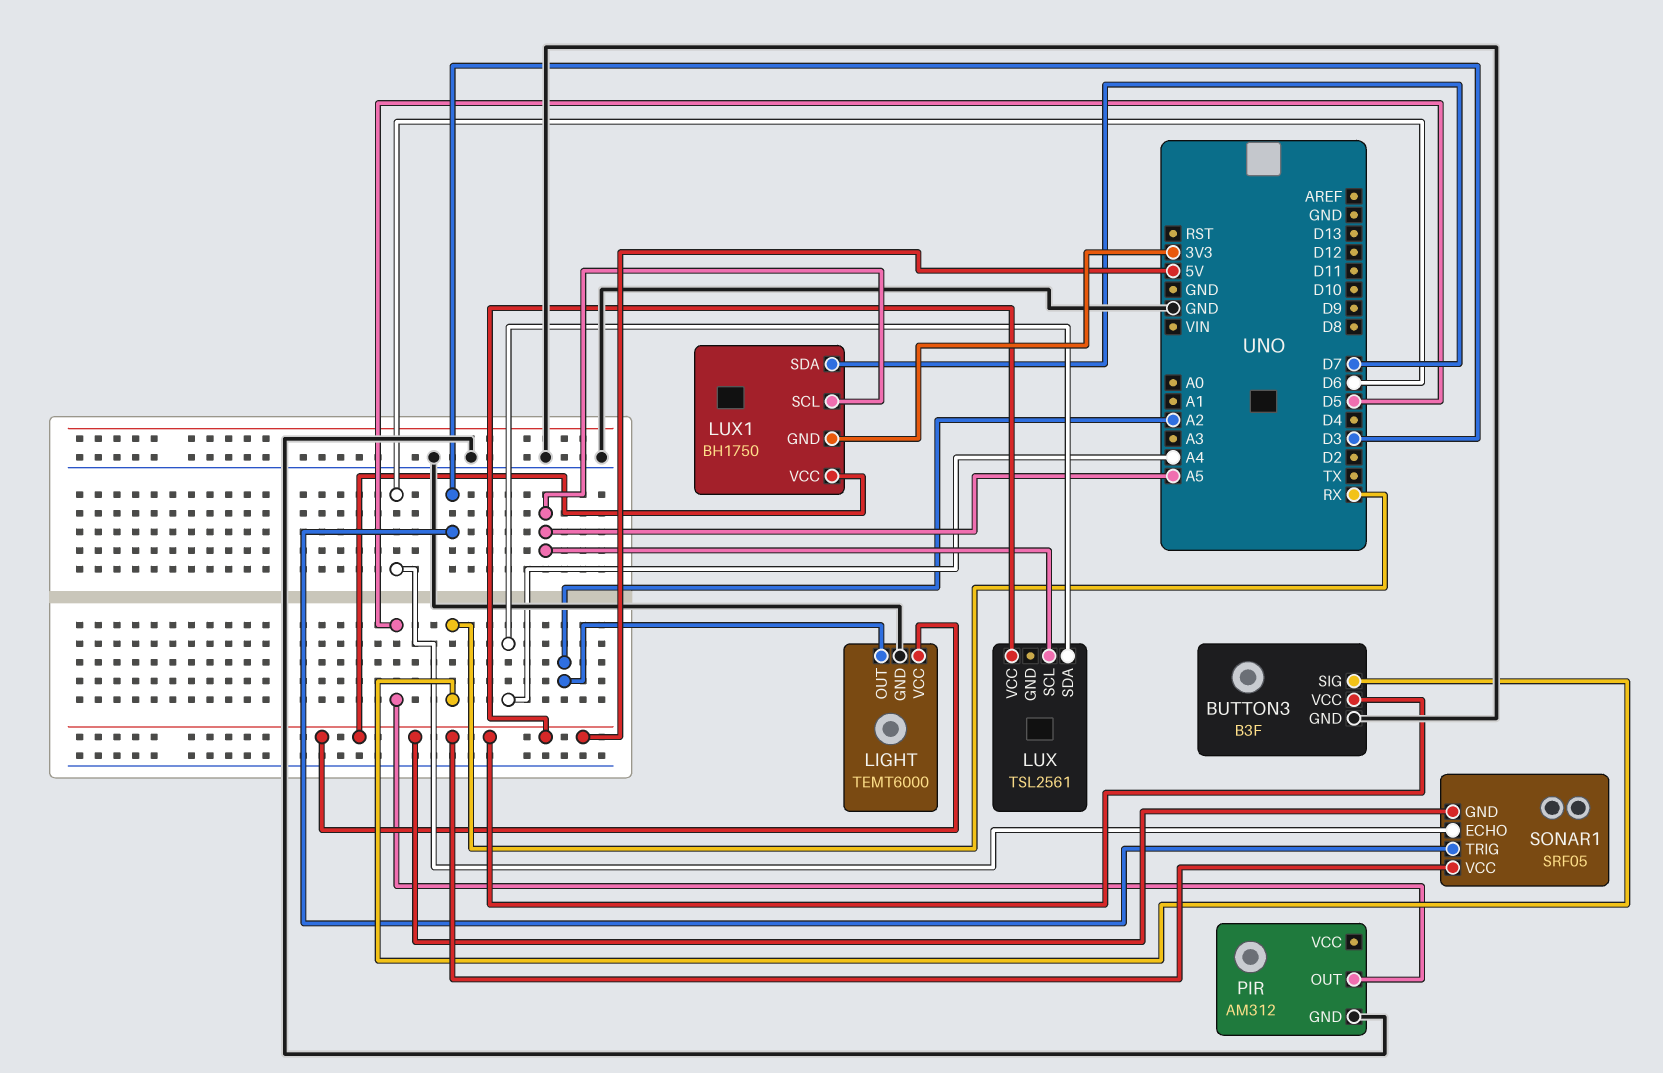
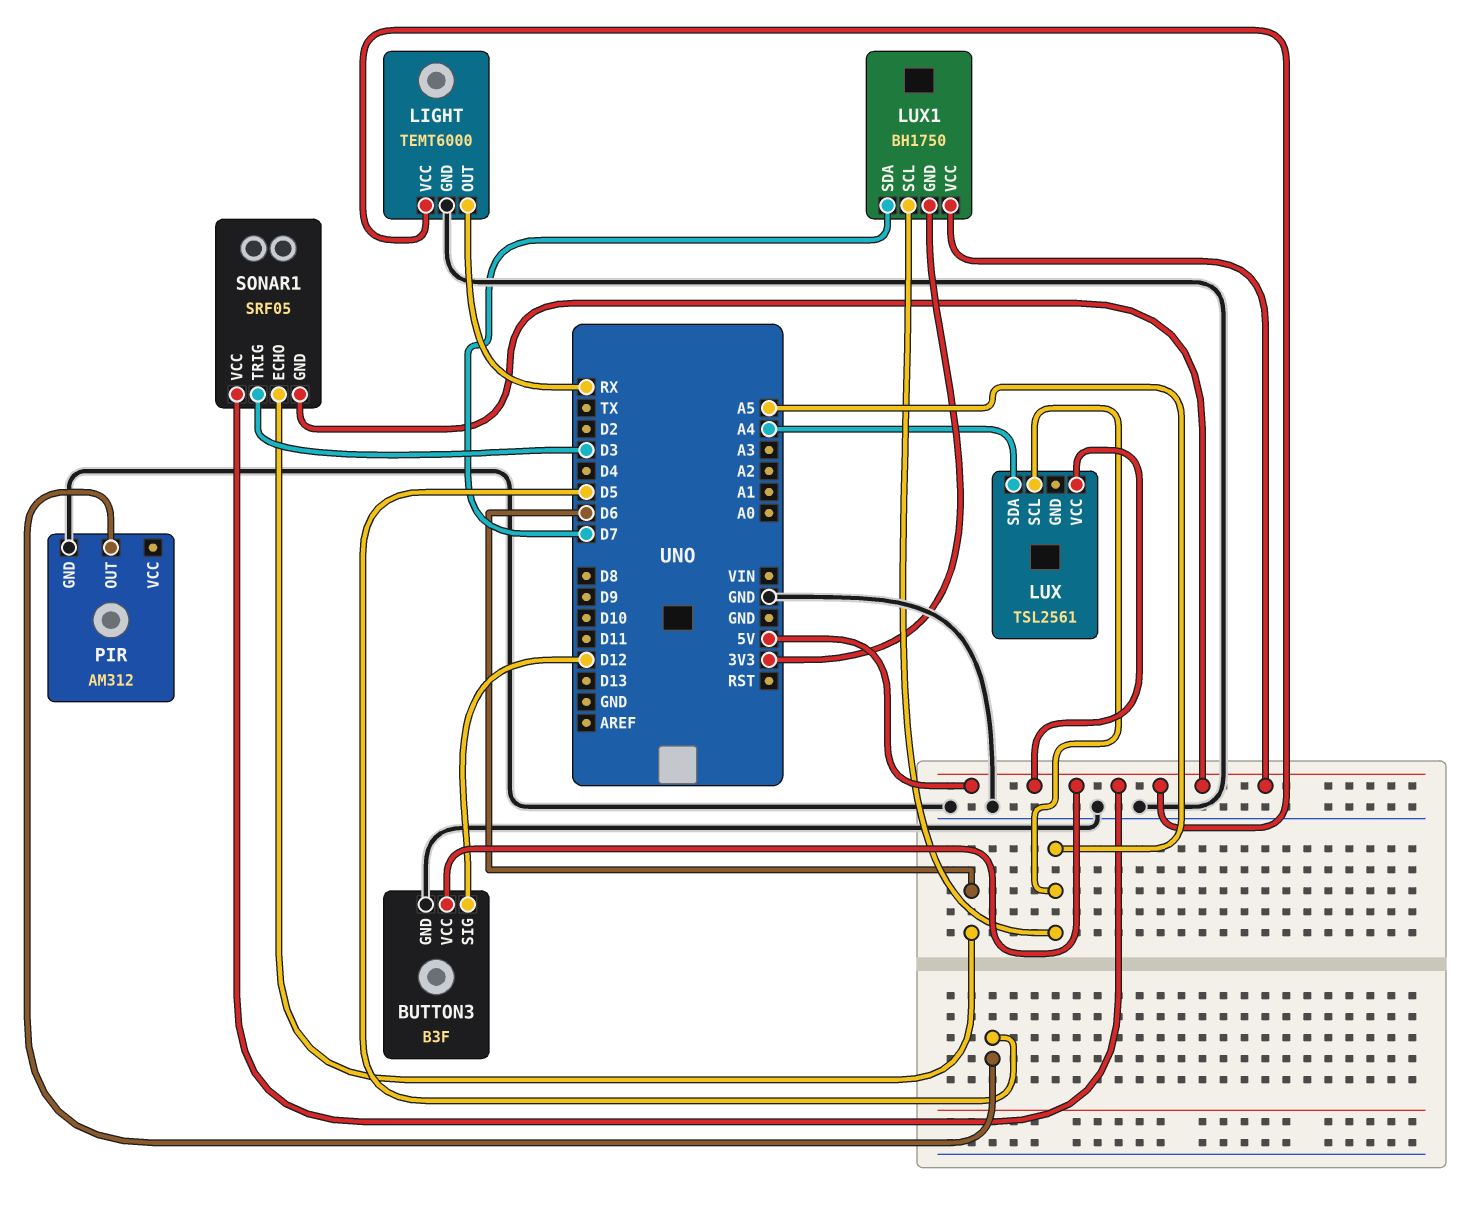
BUTTON3 pin SIG: RX -> D12
LIGHT pin OUT: A2 -> RX

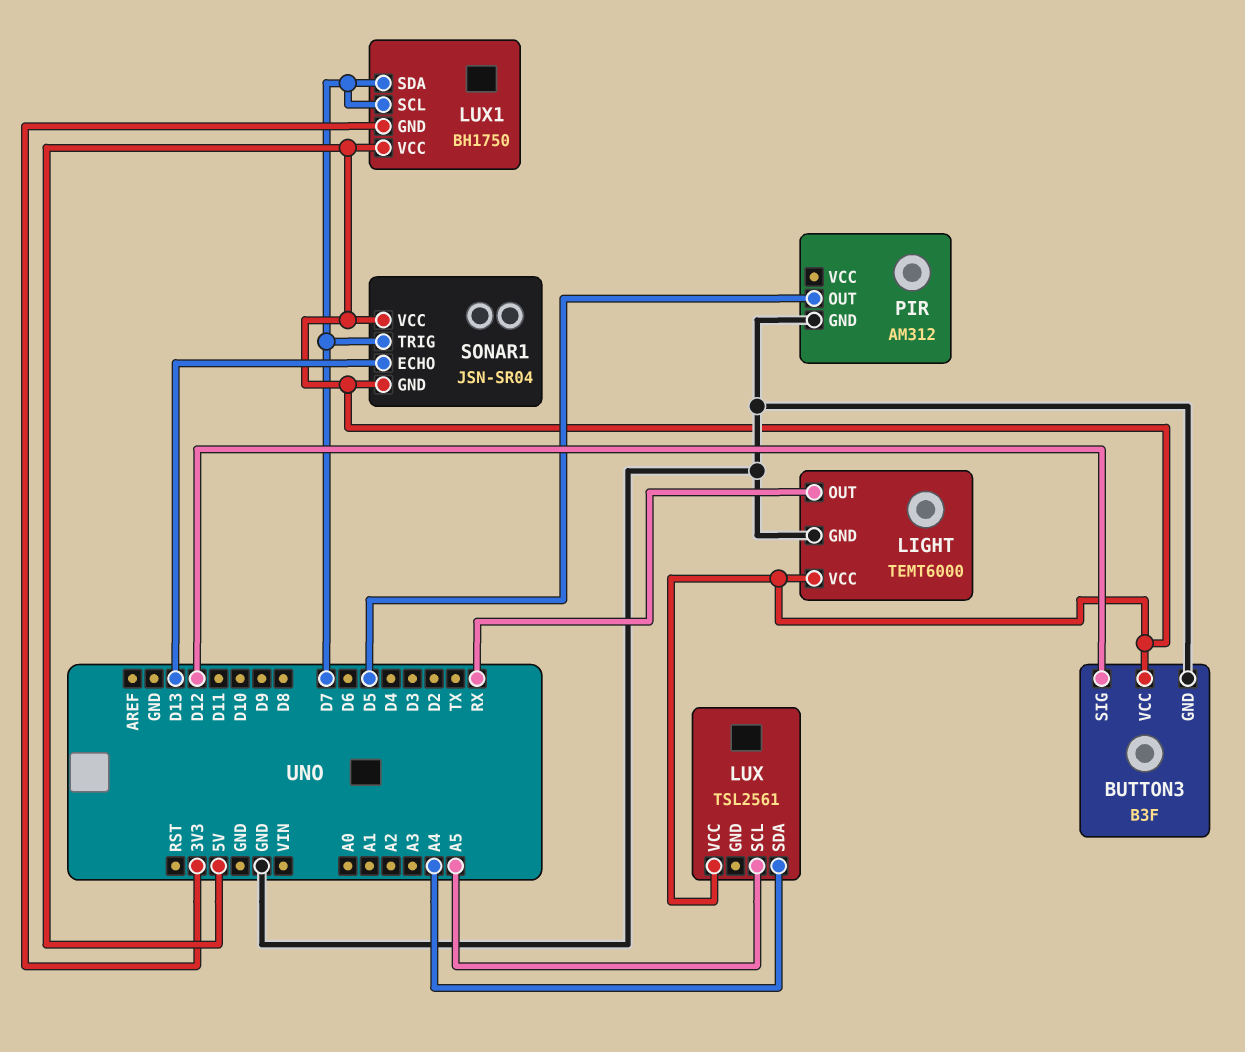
LUX1 pin SCL: A5 -> D7
SONAR1: SRF05 -> JSN-SR04
SONAR1 pin ECHO: D6 -> D13
SONAR1 pin TRIG: D3 -> D7

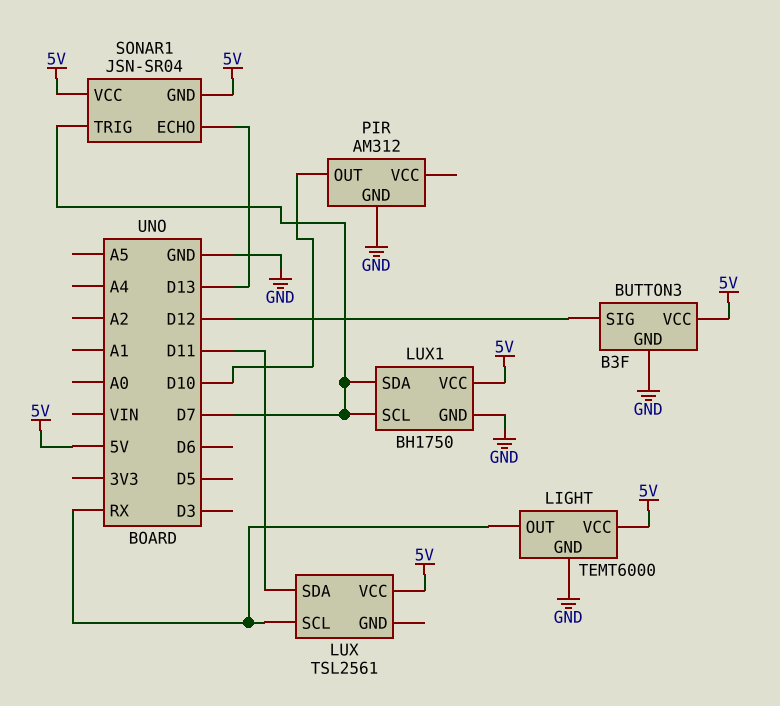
LUX pin SCL: A5 -> RX
LUX pin SDA: A4 -> D11
LUX1 pin GND: 3V3 -> GND
PIR pin OUT: D5 -> D10

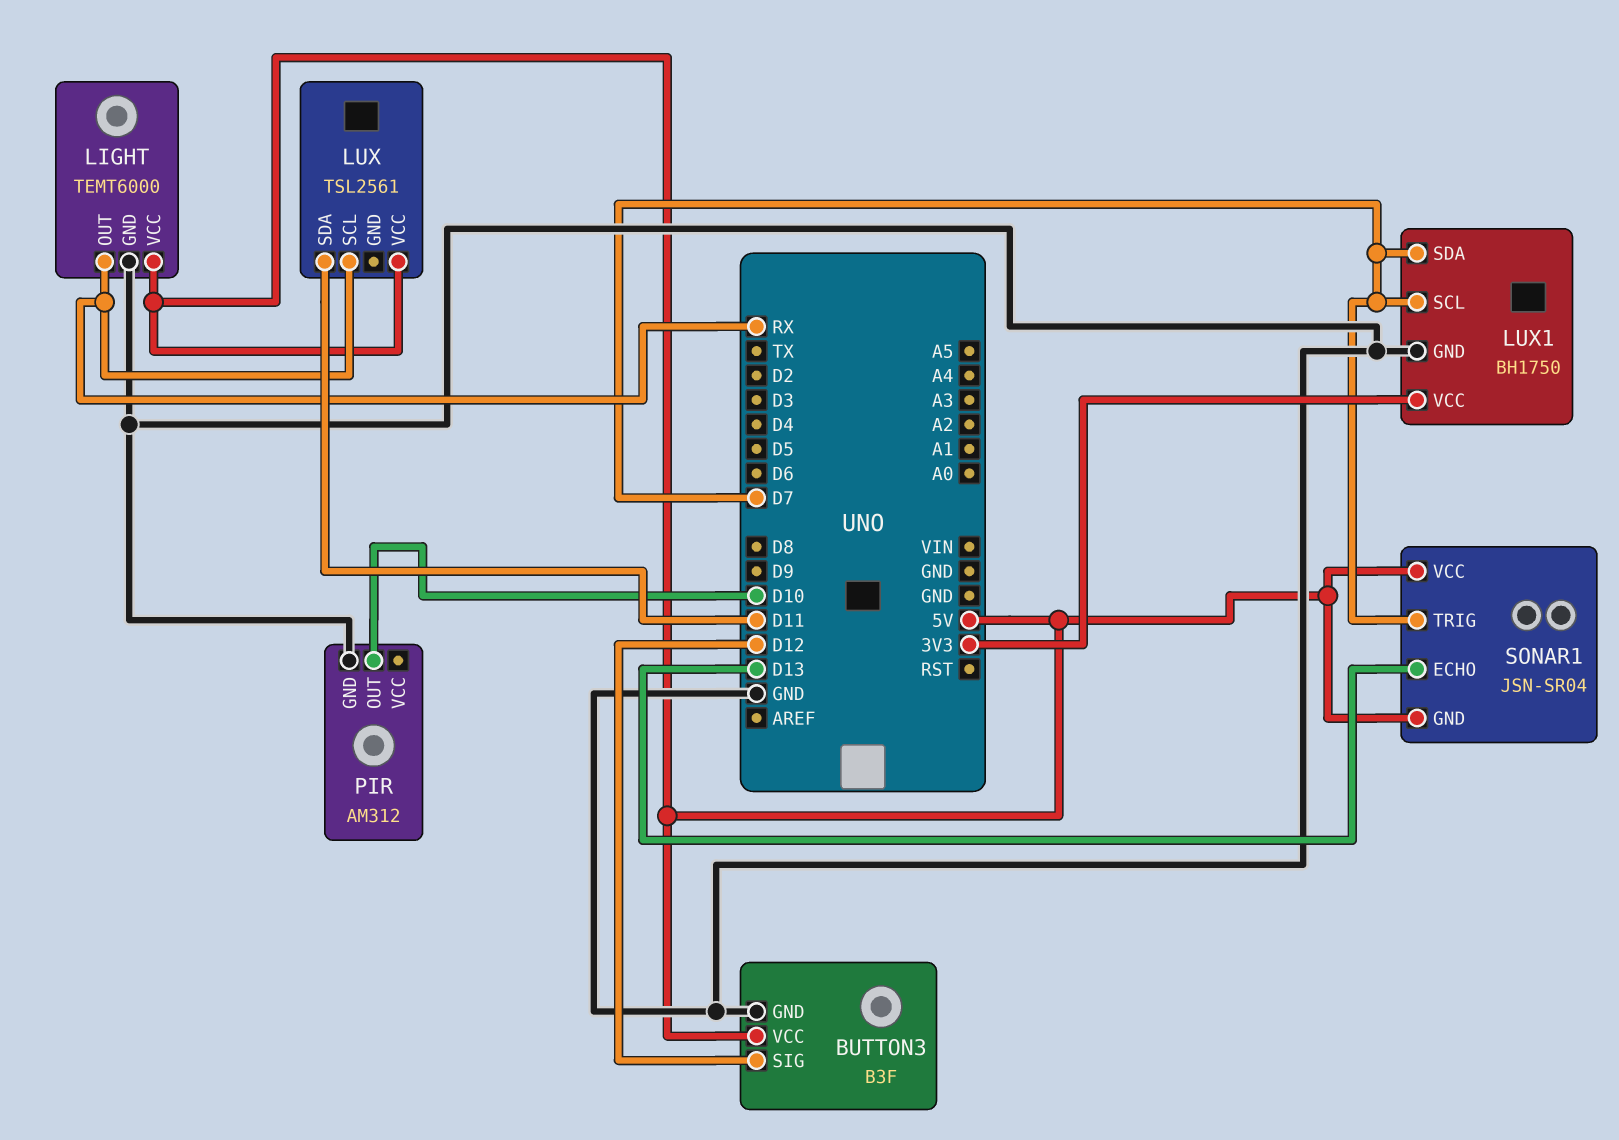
LUX1 pin VCC: 5V -> 3V3

